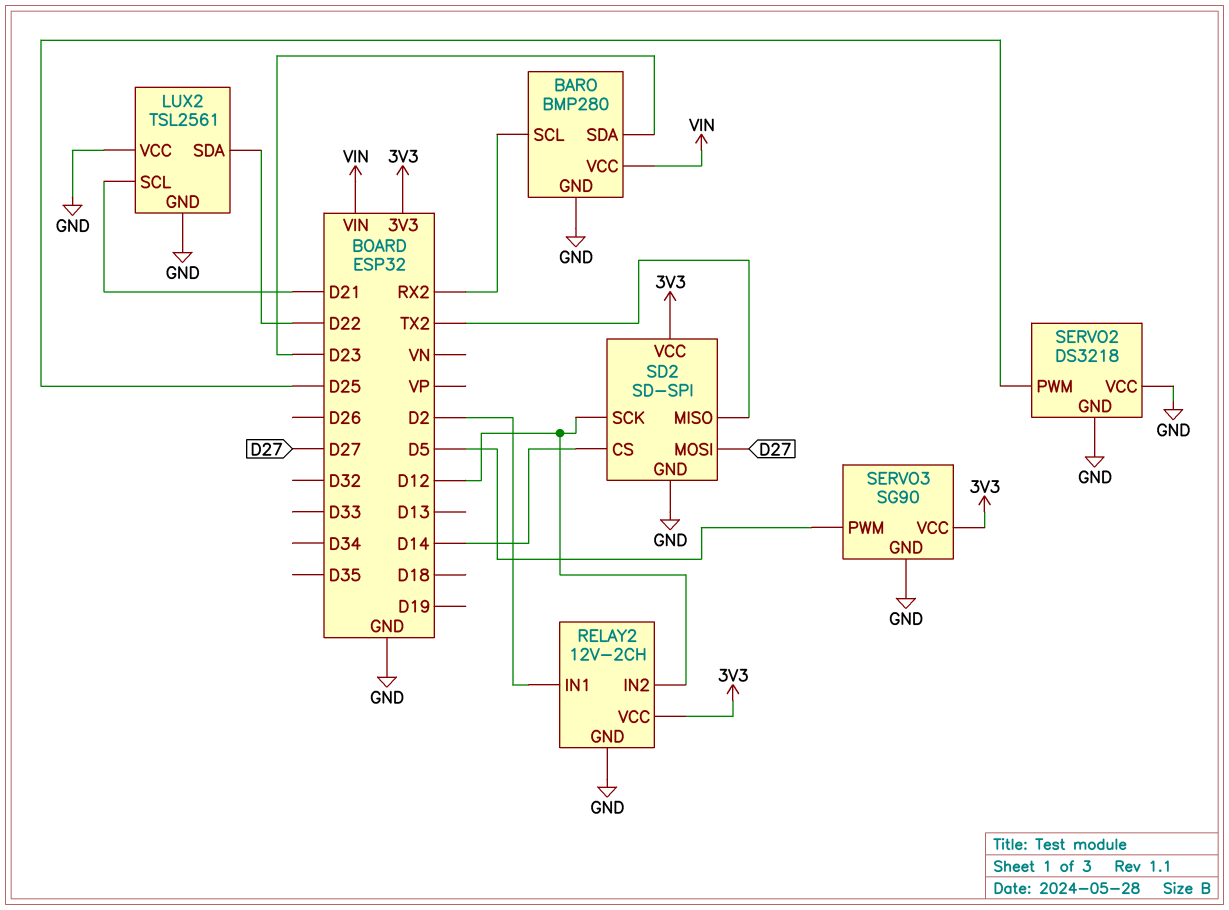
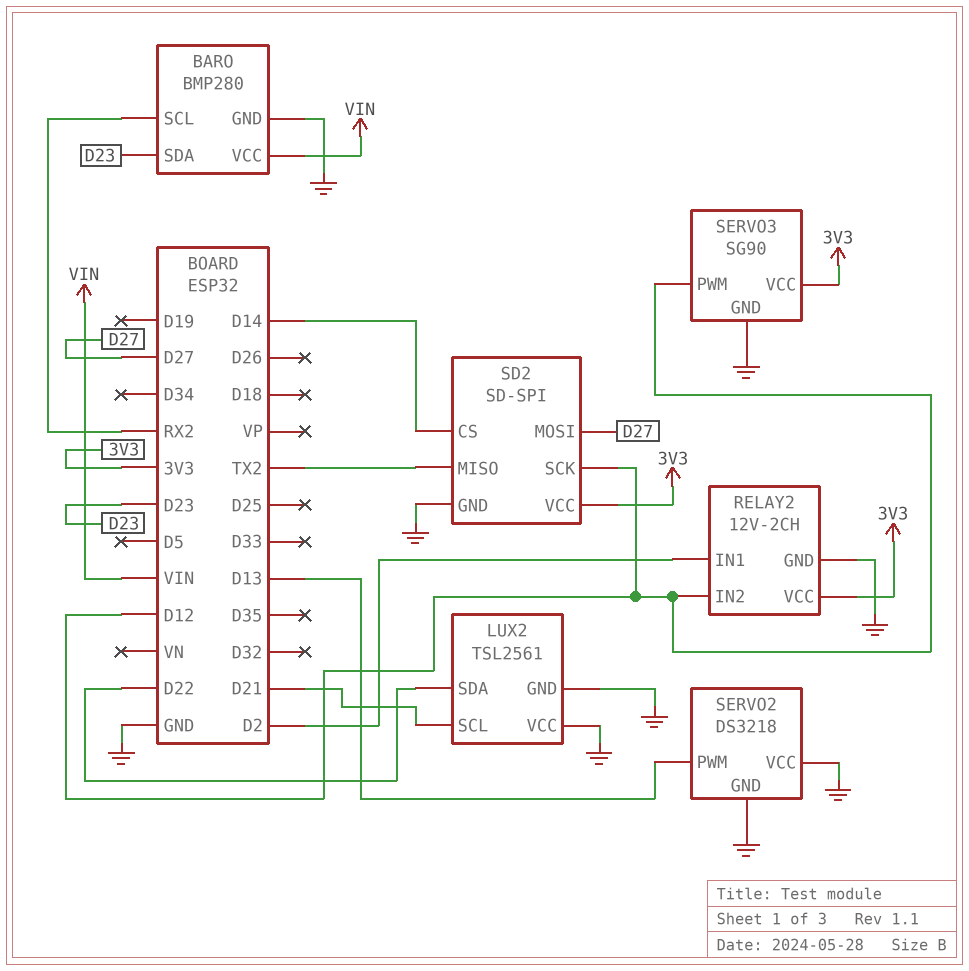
SERVO2 pin PWM: D25 -> D13
SERVO3 pin PWM: D5 -> D12

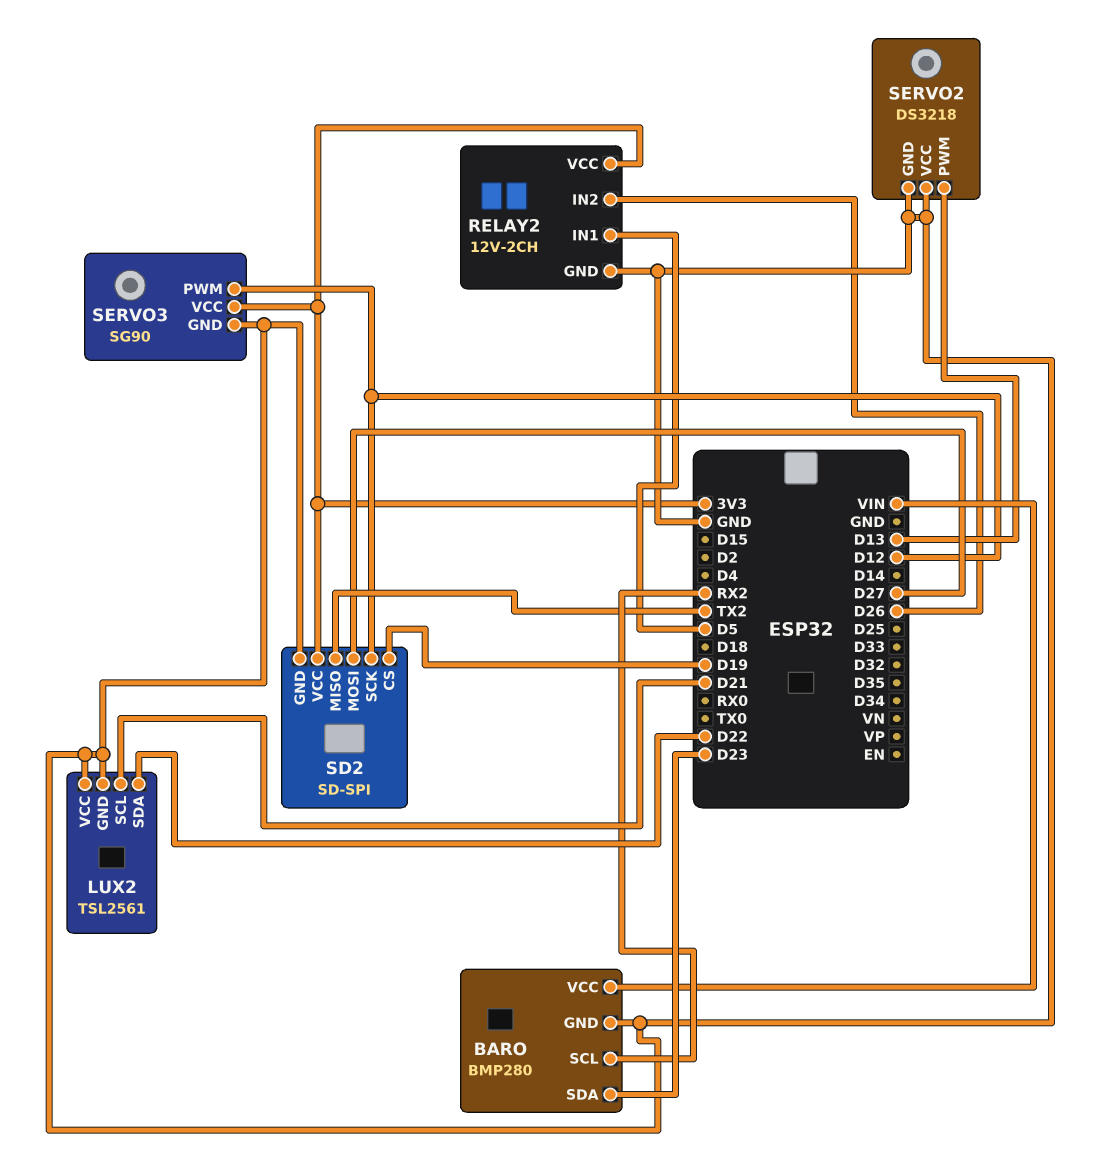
RELAY2 pin IN1: D2 -> D5
RELAY2 pin IN2: D12 -> D26
SD2 pin CS: D14 -> D19

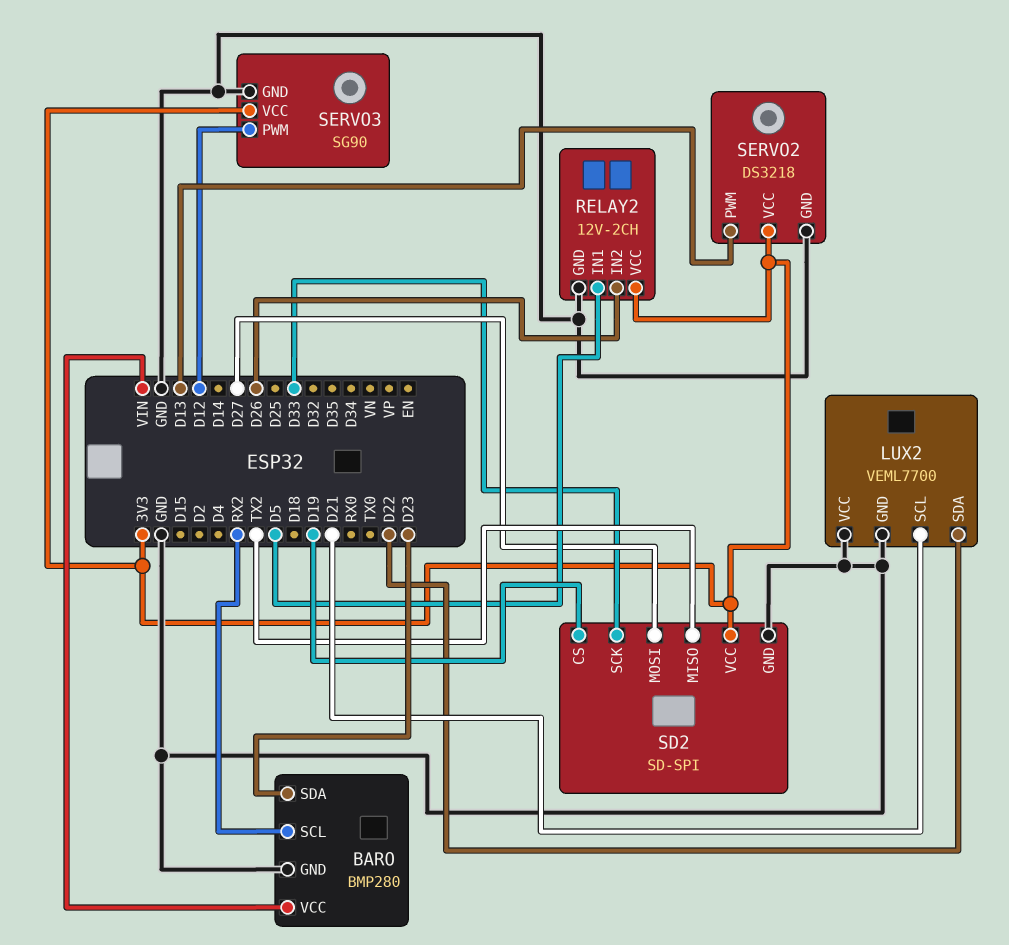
LUX2: TSL2561 -> VEML7700
SD2 pin SCK: D12 -> D33
SERVO2 pin VCC: GND -> 3V3

